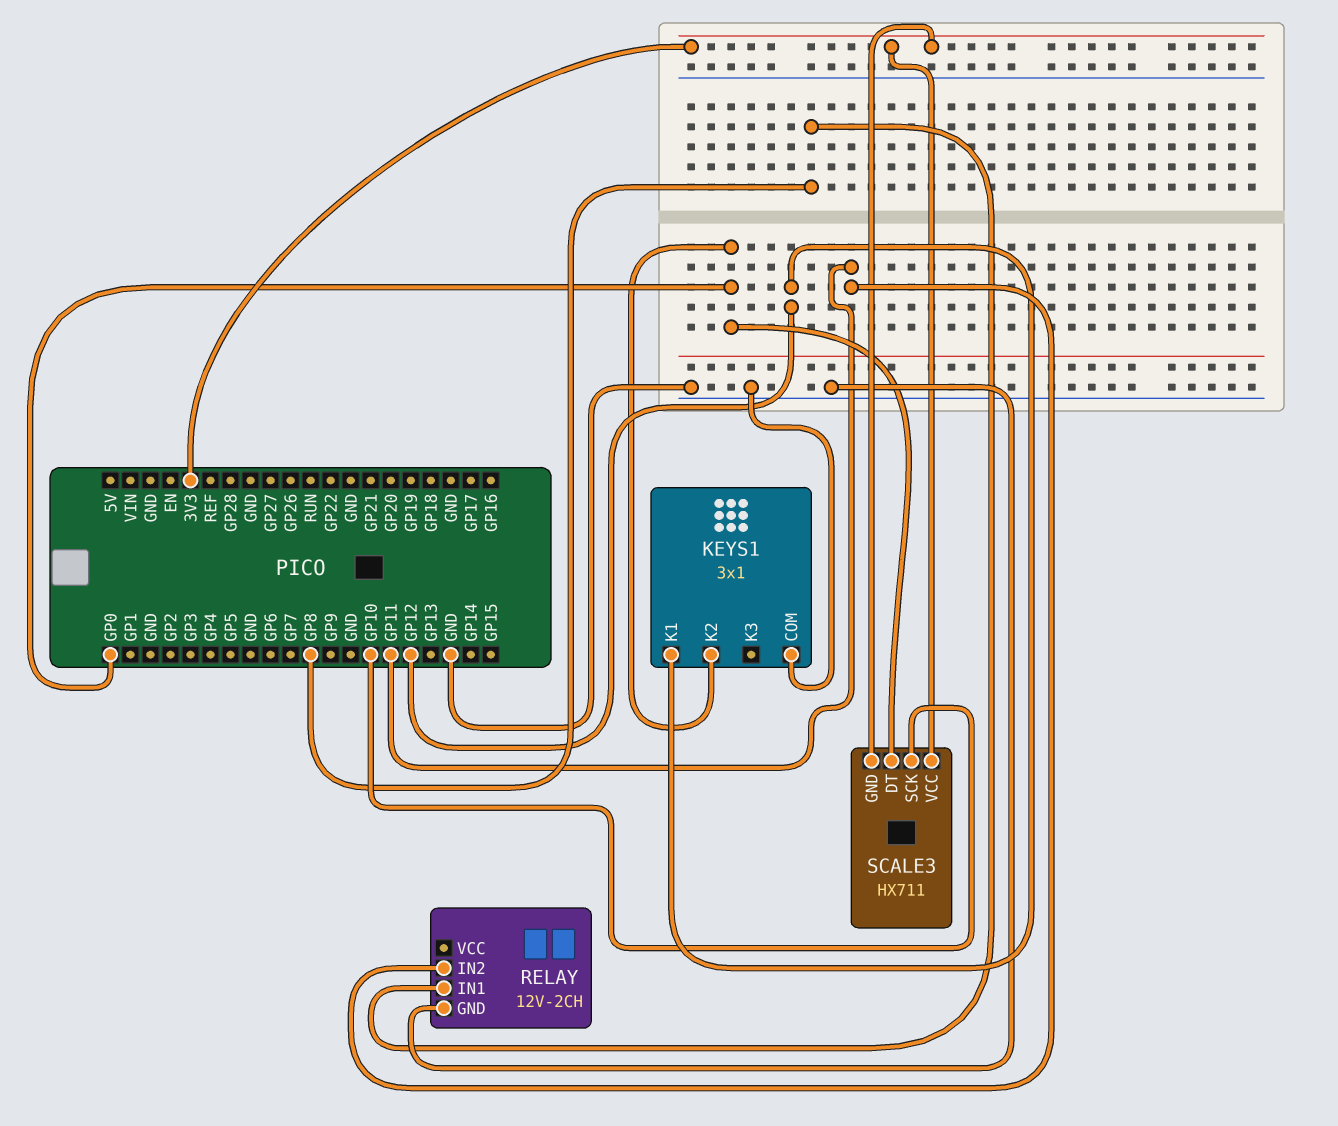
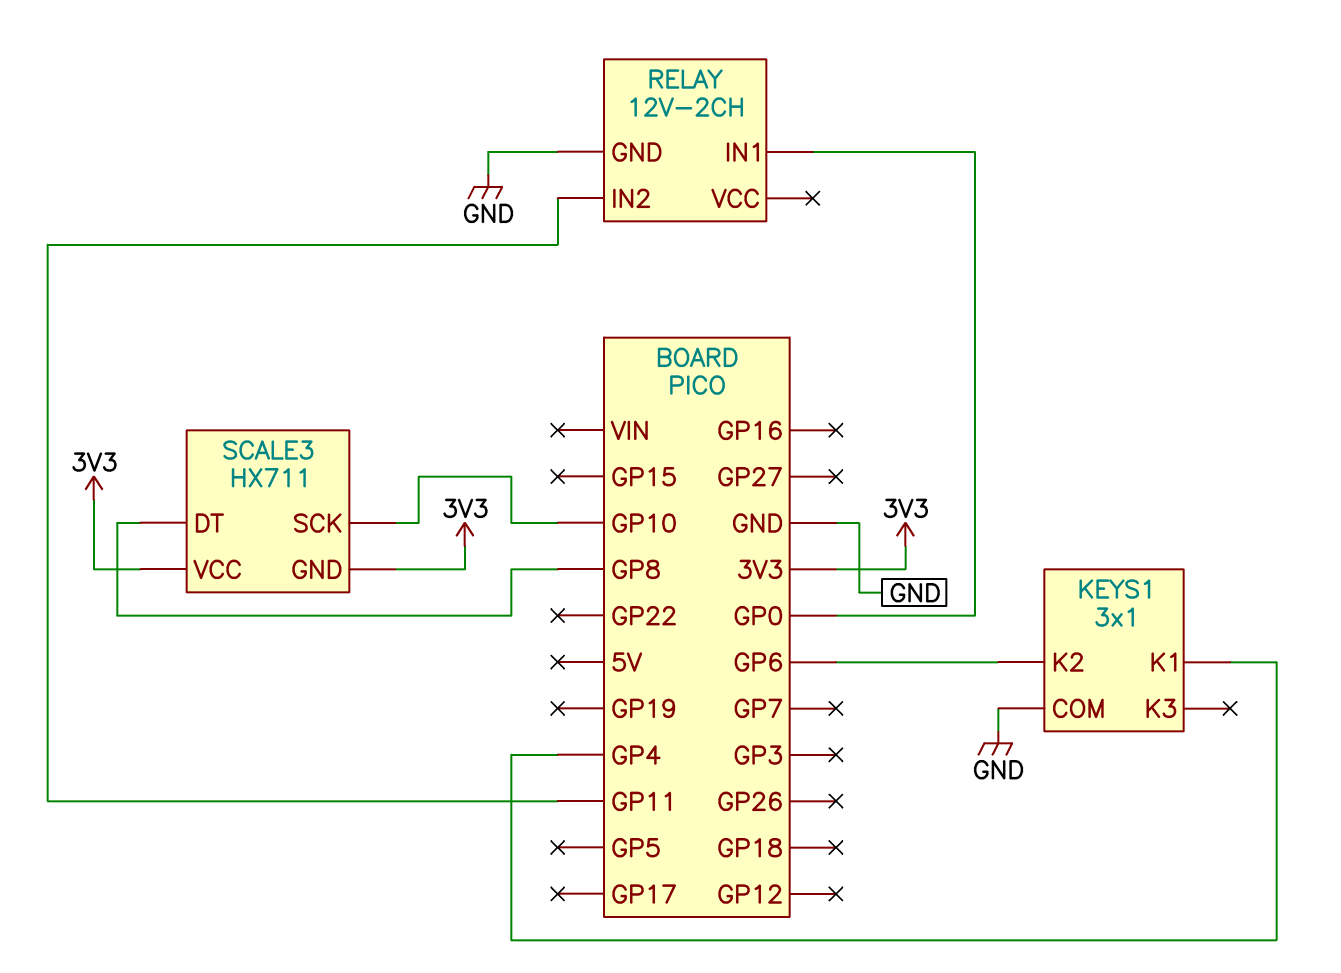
KEYS1 pin K1: GP12 -> GP4
KEYS1 pin K2: GP0 -> GP6
RELAY pin IN1: GP8 -> GP0
SCALE3 pin DT: GP0 -> GP8

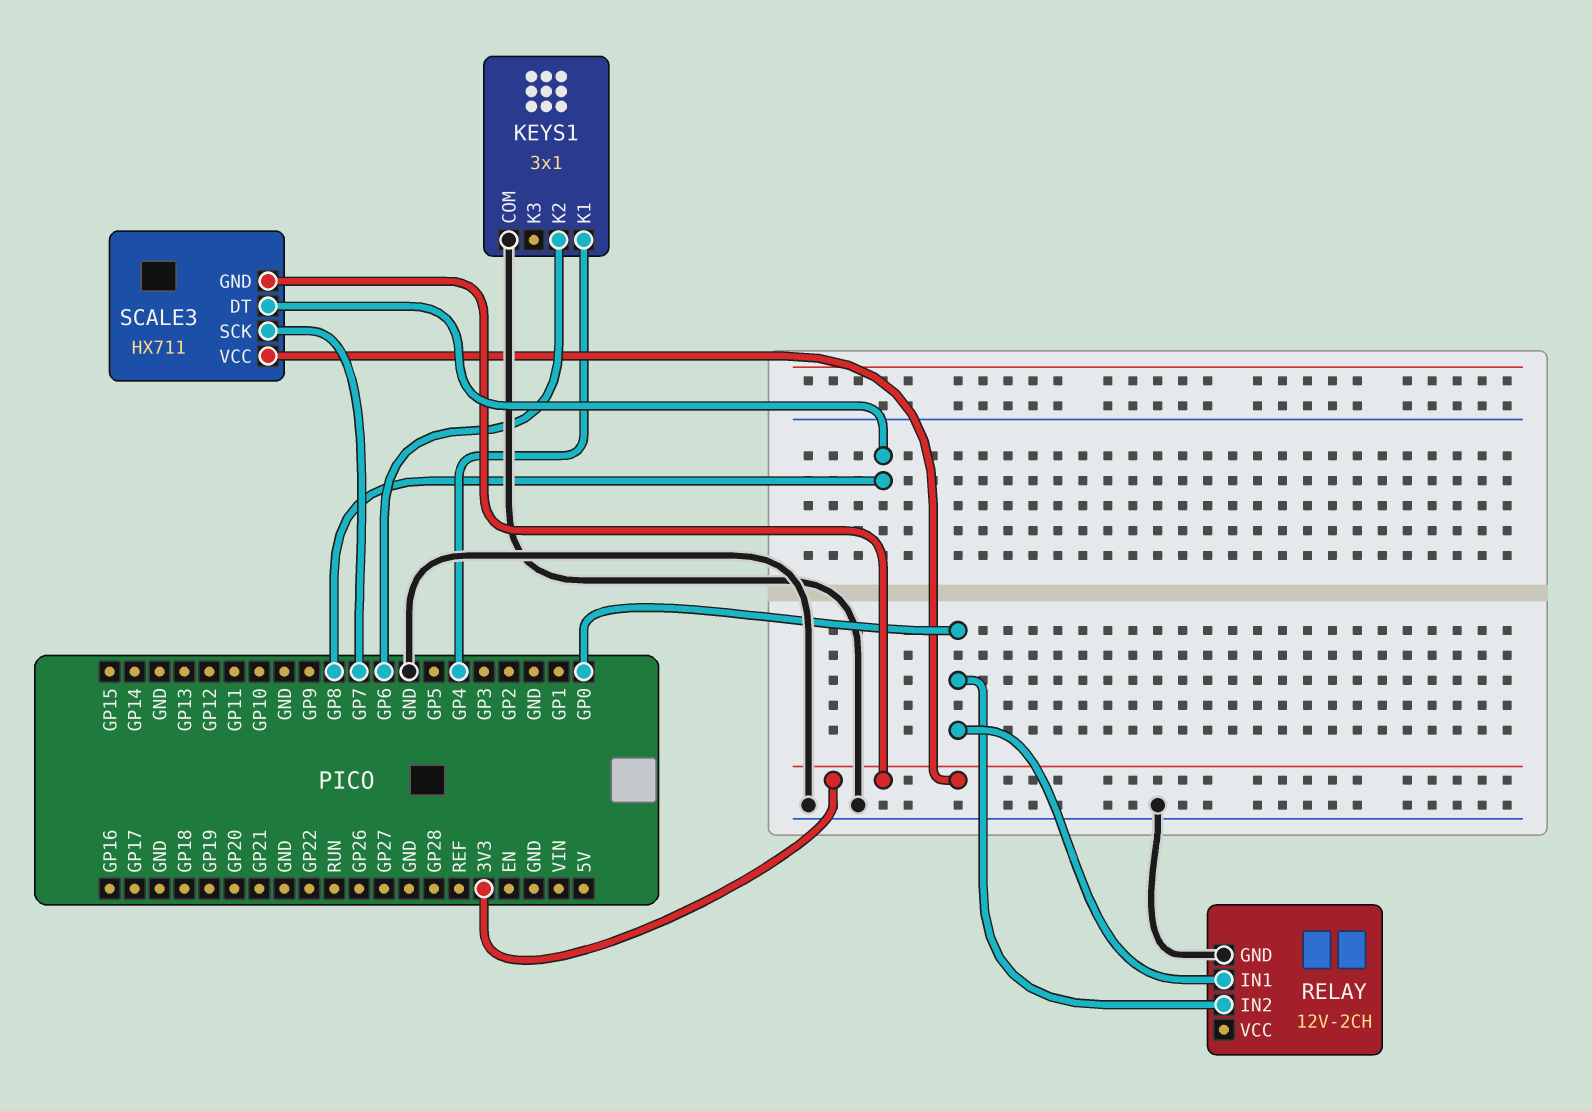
RELAY pin IN2: GP11 -> GP0
SCALE3 pin SCK: GP10 -> GP7

